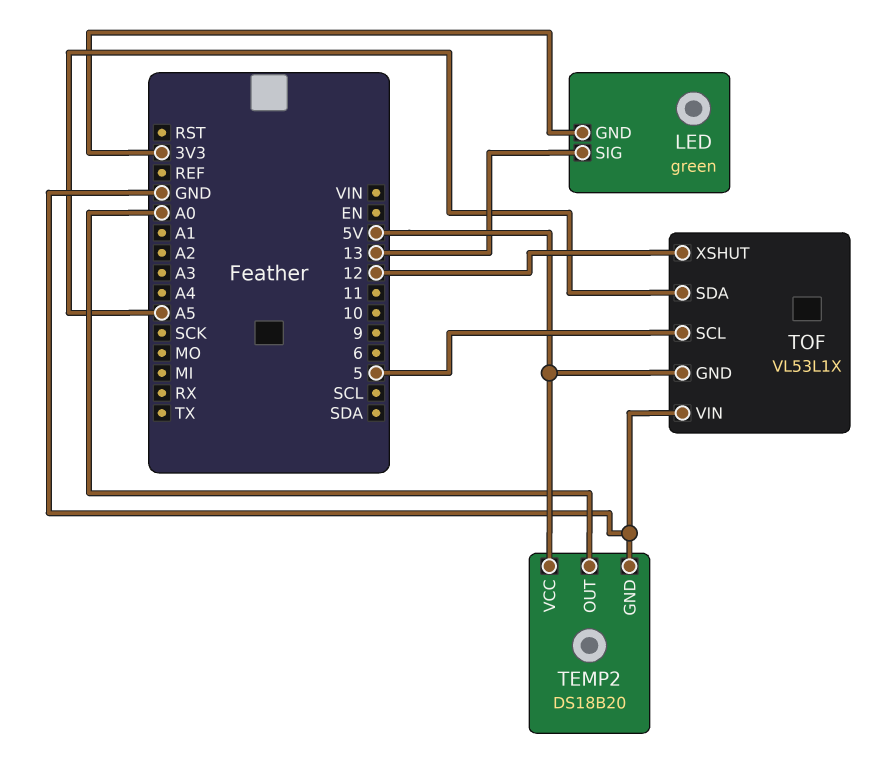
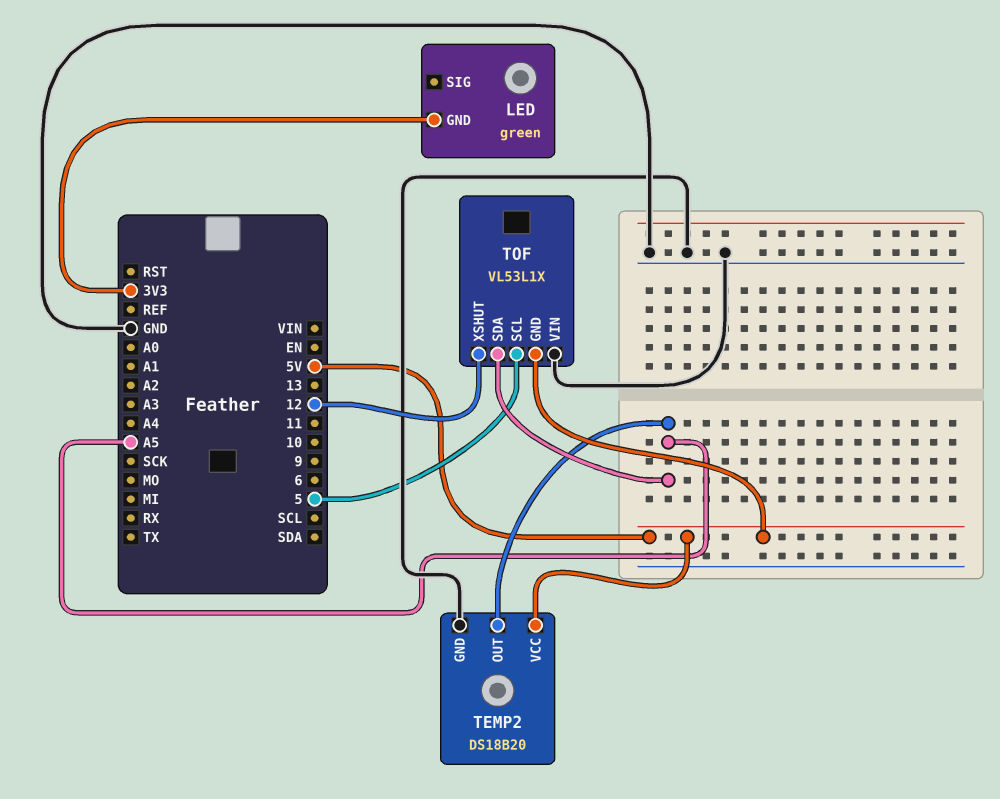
LED pin SIG: 13 -> none
TEMP2 pin OUT: A0 -> A5

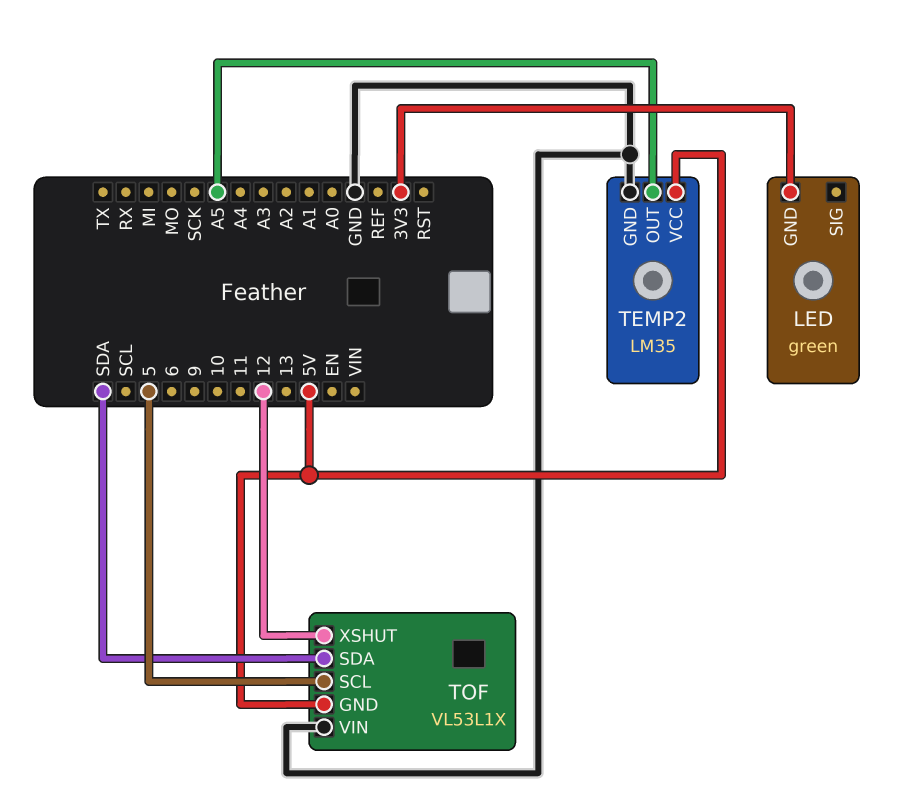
TEMP2: DS18B20 -> LM35
TOF pin SDA: A5 -> SDA

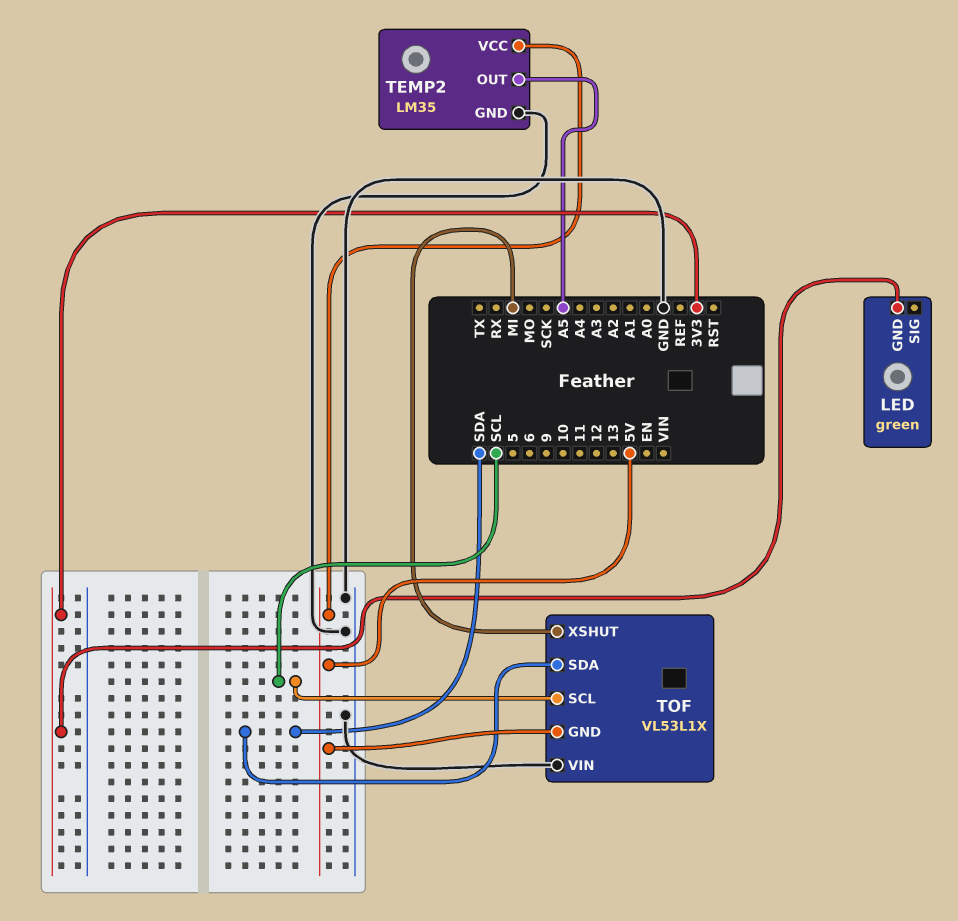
TOF pin SCL: 5 -> SCL
TOF pin XSHUT: 12 -> MI

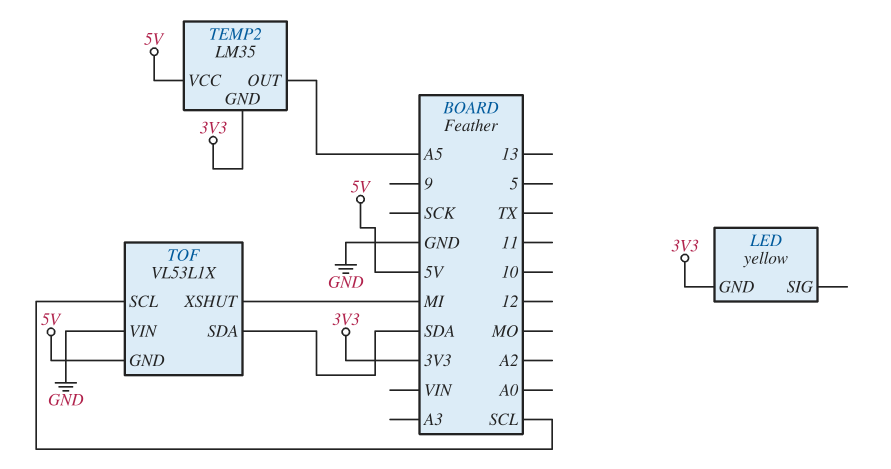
LED: green -> yellow
TEMP2 pin GND: GND -> 3V3

